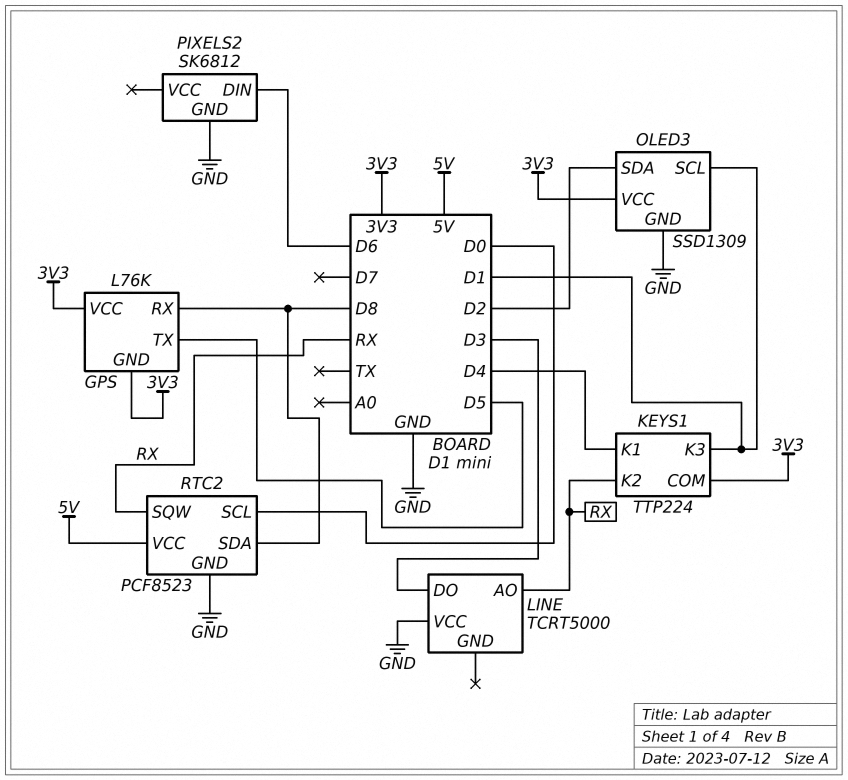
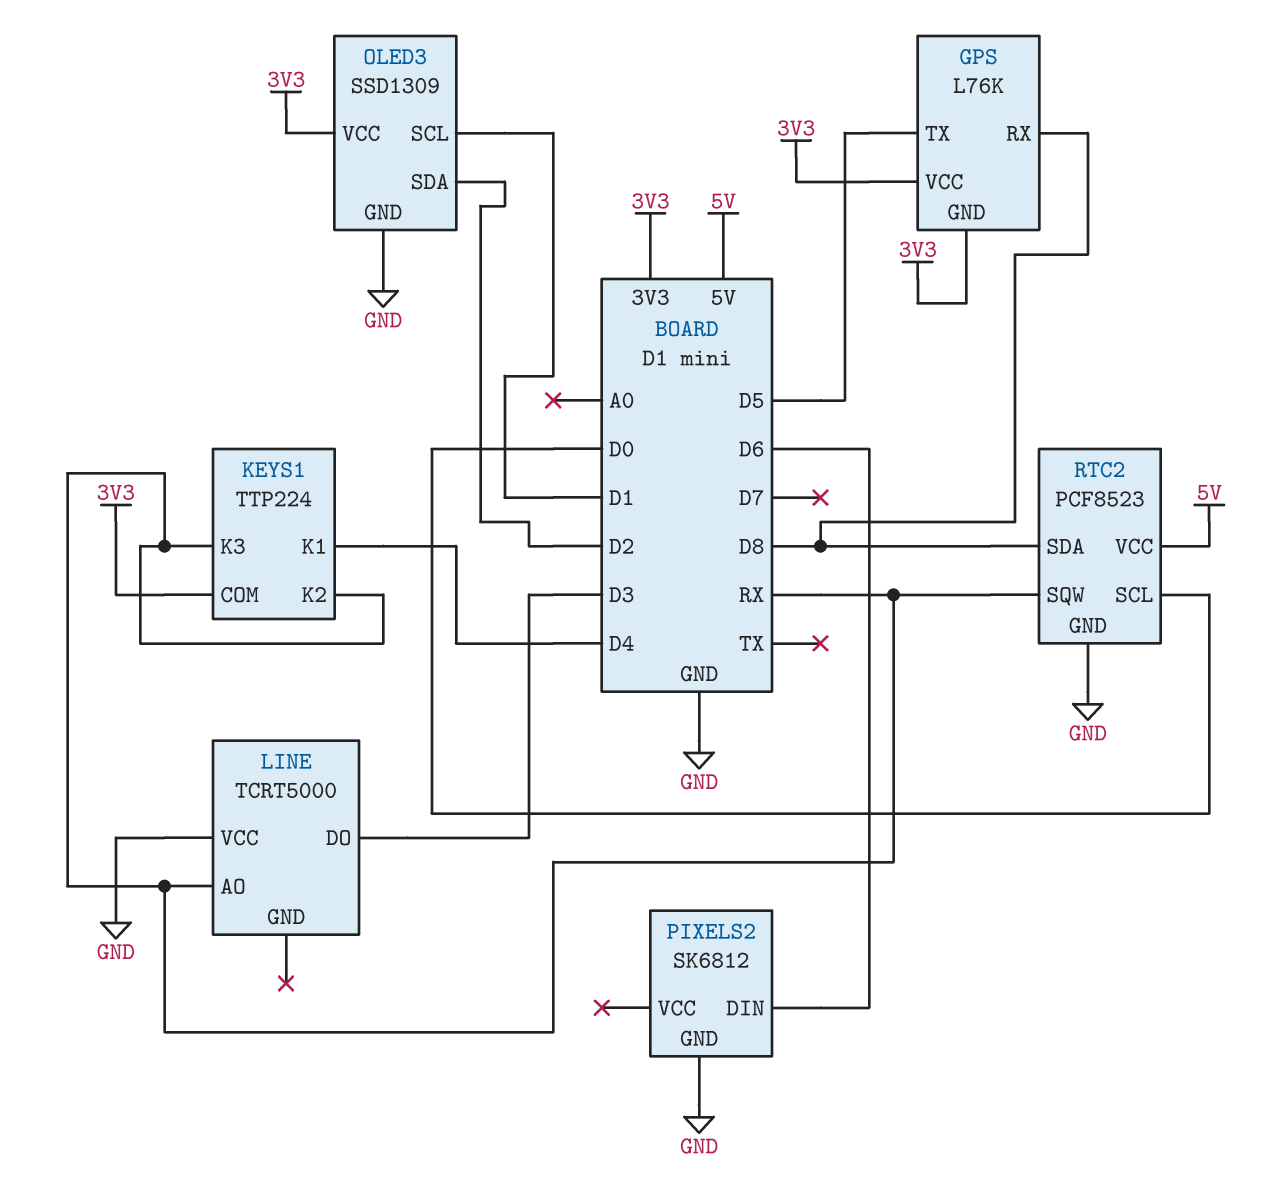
KEYS1 pin K3: D1 -> RX

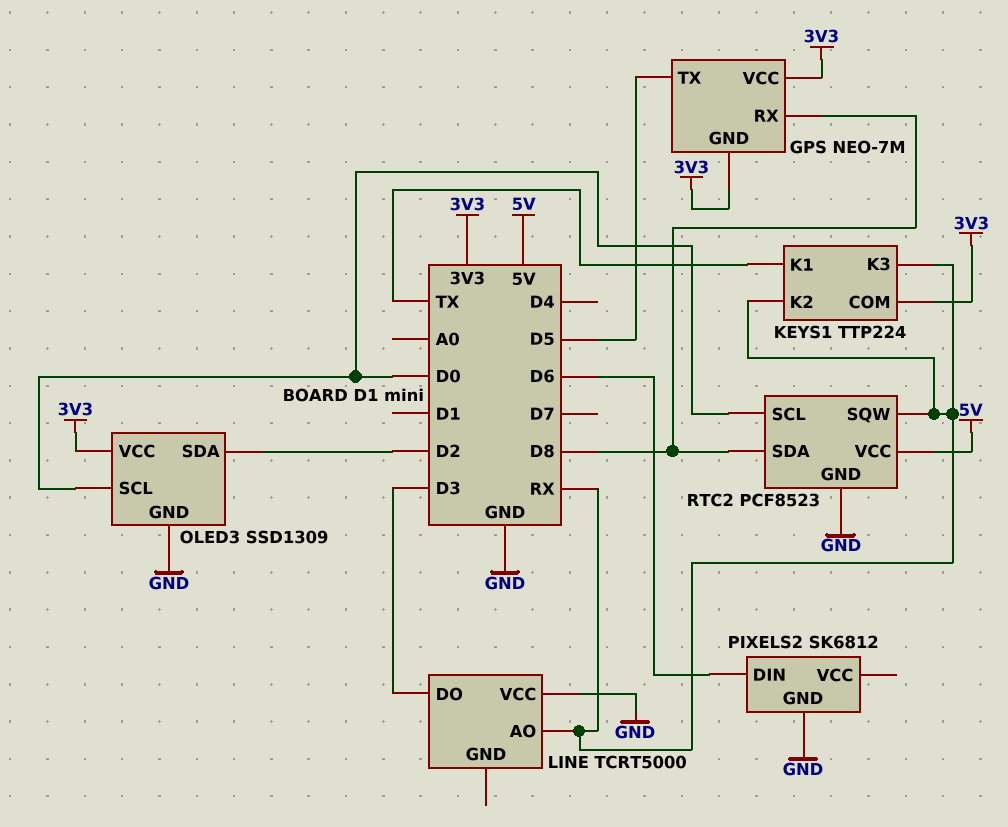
GPS: L76K -> NEO-7M
KEYS1 pin K1: D4 -> TX
OLED3 pin SCL: D1 -> D0

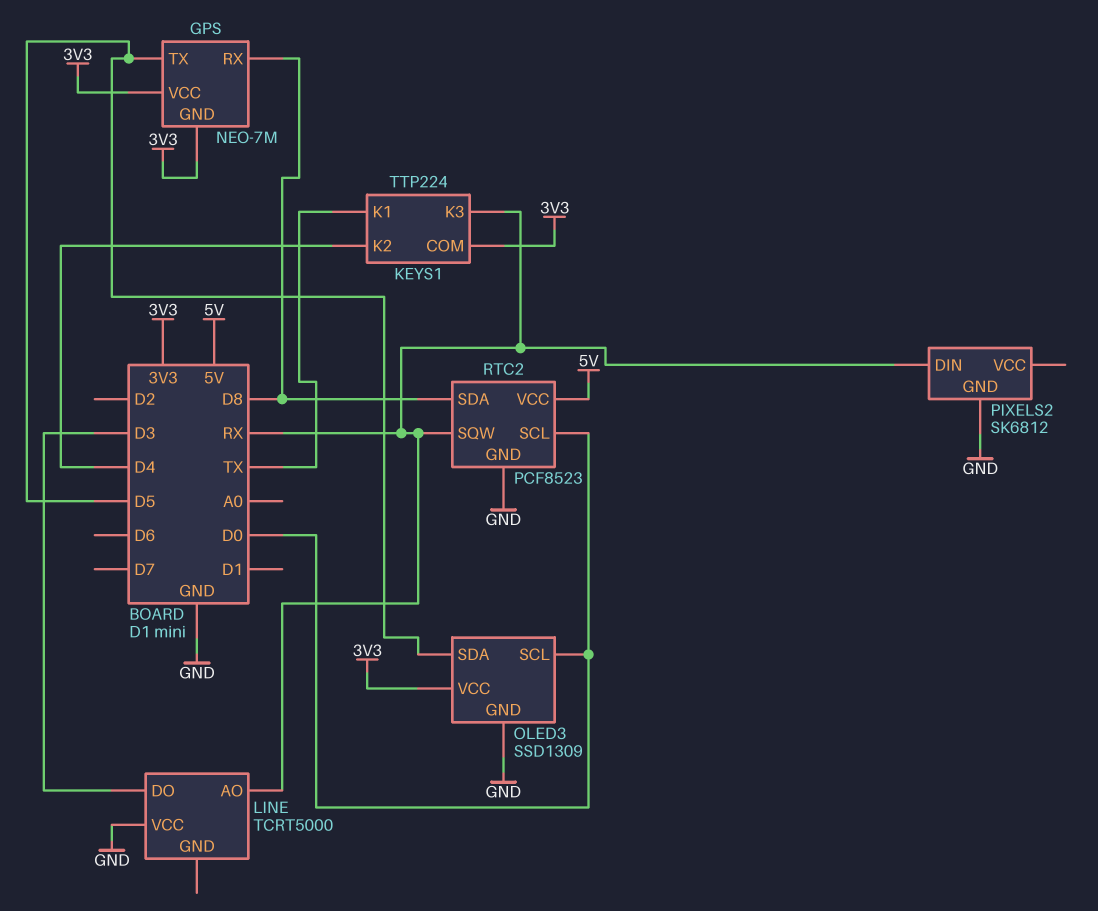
KEYS1 pin K2: RX -> D4
OLED3 pin SDA: D2 -> D5
PIXELS2 pin DIN: D6 -> RX

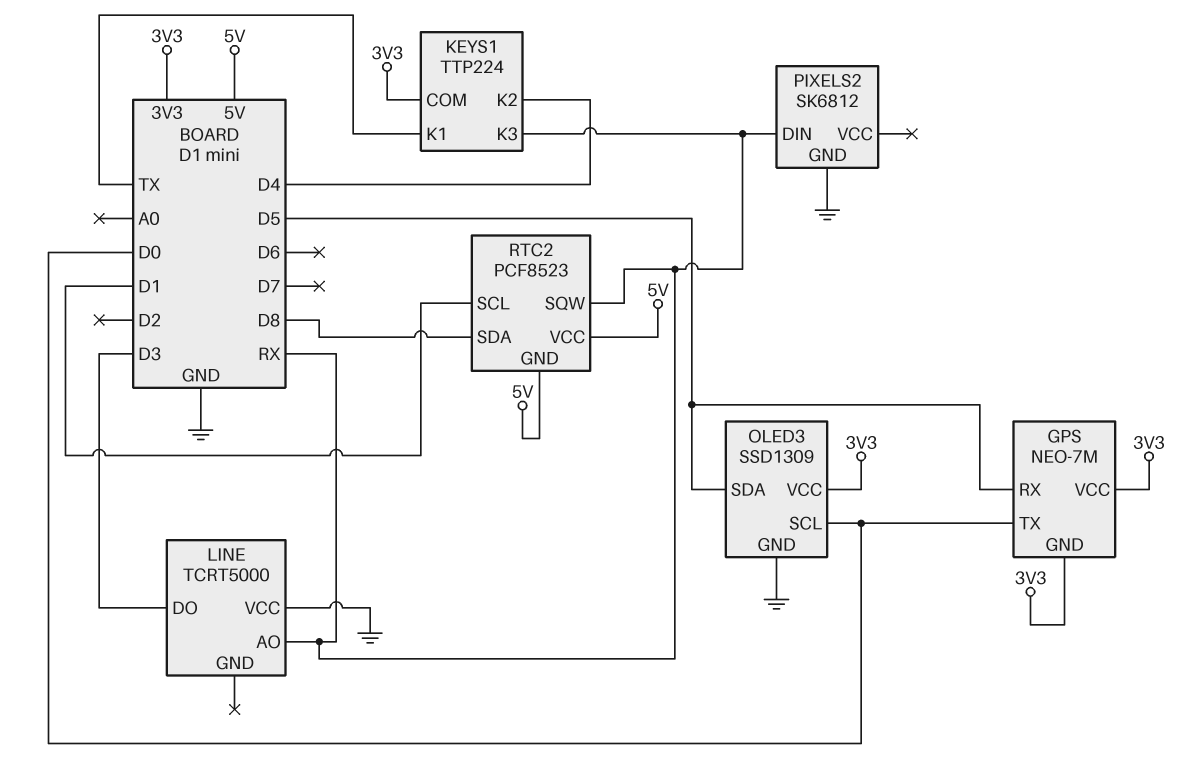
GPS pin RX: D8 -> D5
GPS pin TX: D5 -> D0
RTC2 pin GND: GND -> 5V
RTC2 pin SCL: D0 -> D1

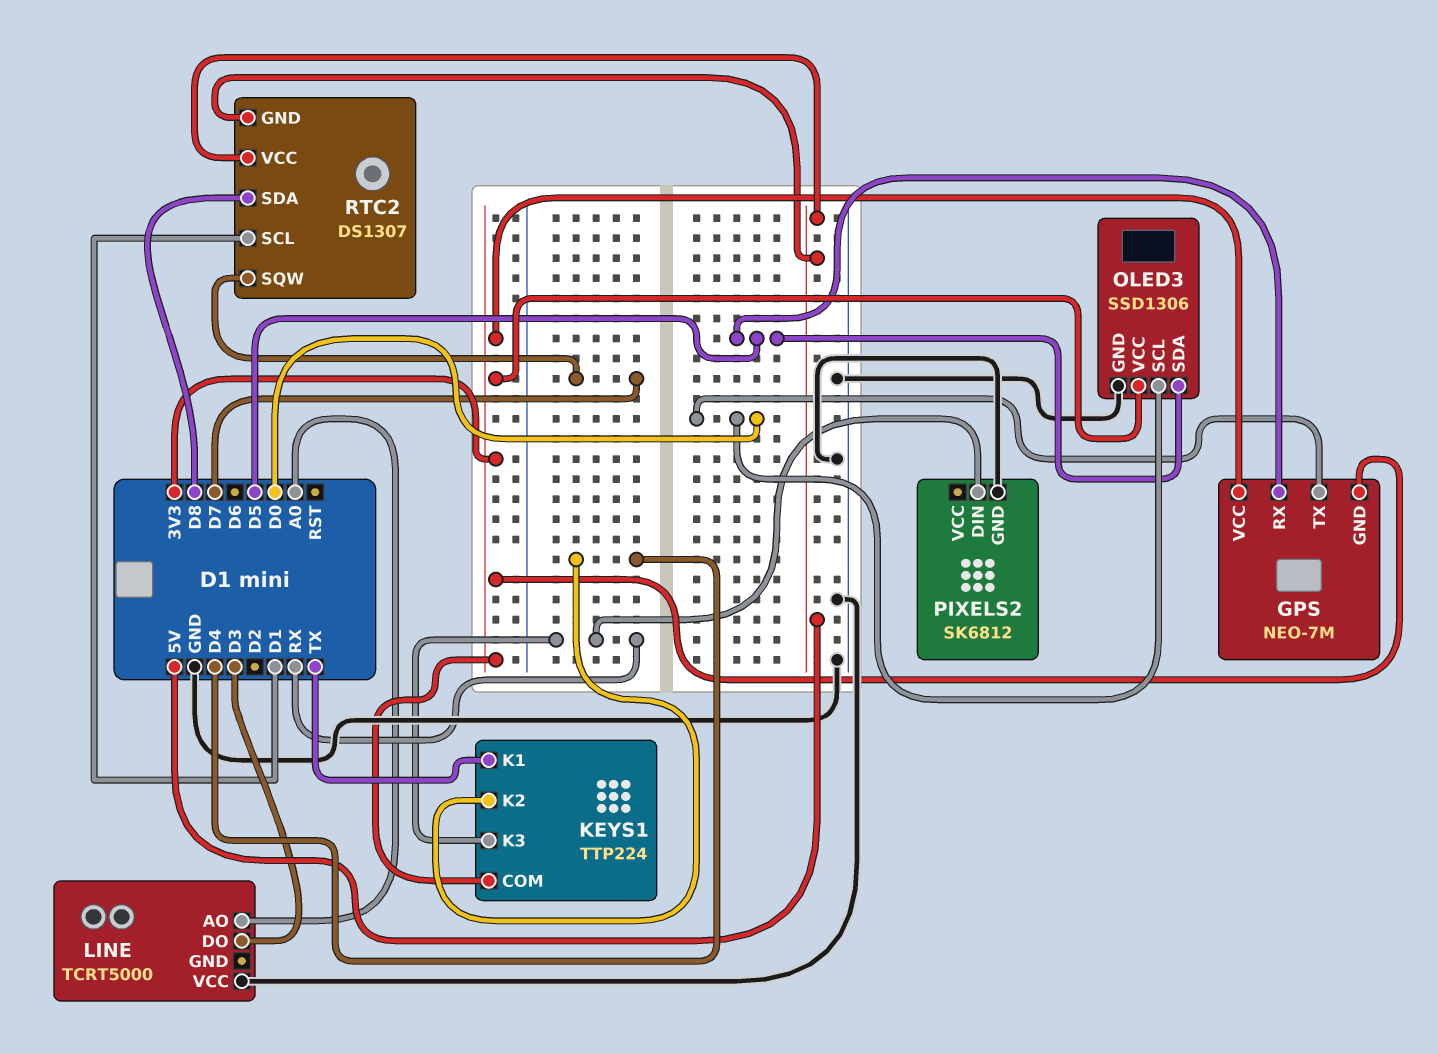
LINE pin AO: RX -> A0
OLED3: SSD1309 -> SSD1306
RTC2: PCF8523 -> DS1307
RTC2 pin SQW: RX -> D7

